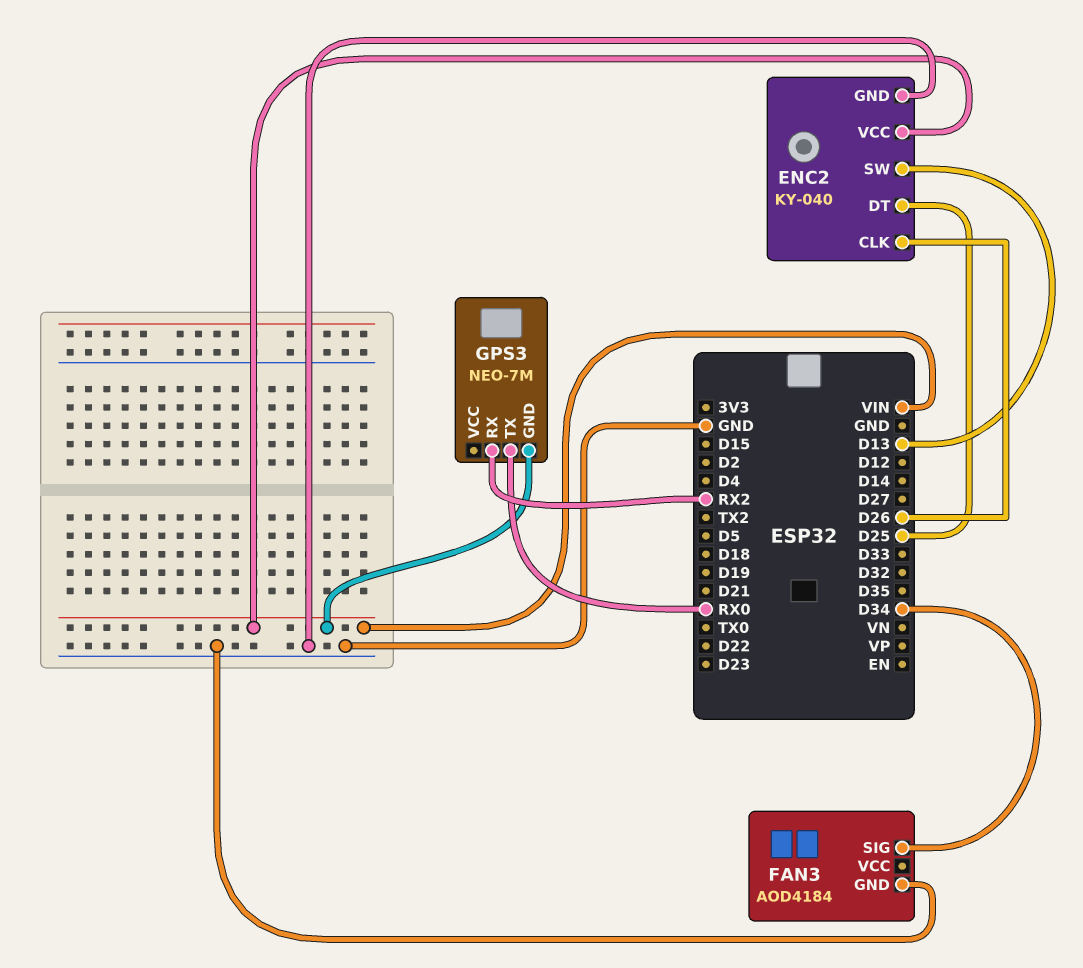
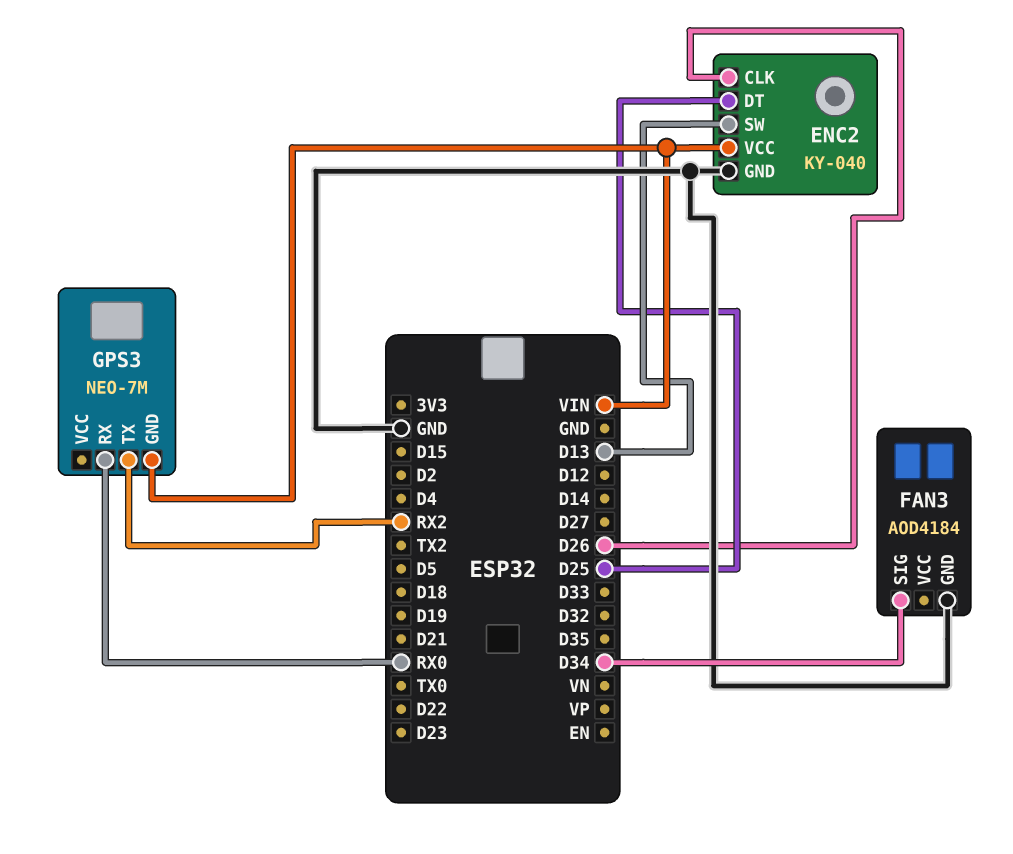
GPS3 pin RX: RX2 -> RX0
GPS3 pin TX: RX0 -> RX2

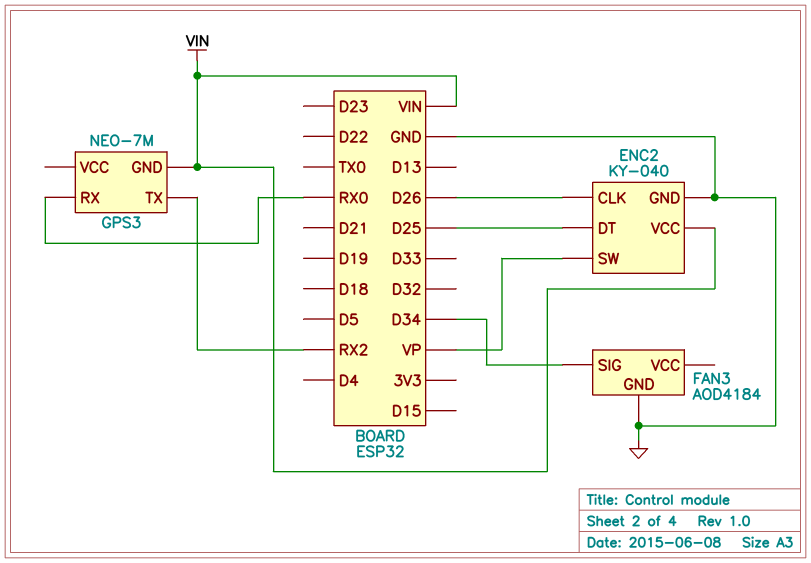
ENC2 pin SW: D13 -> VP

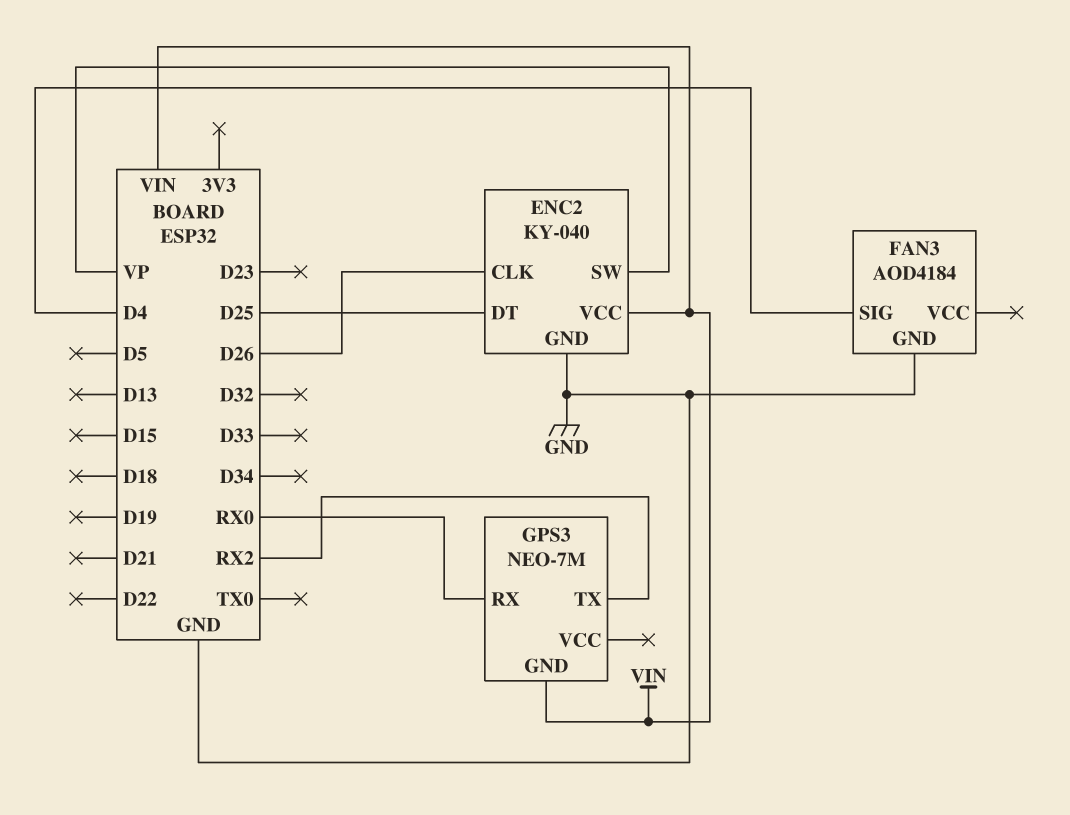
FAN3 pin SIG: D34 -> D4

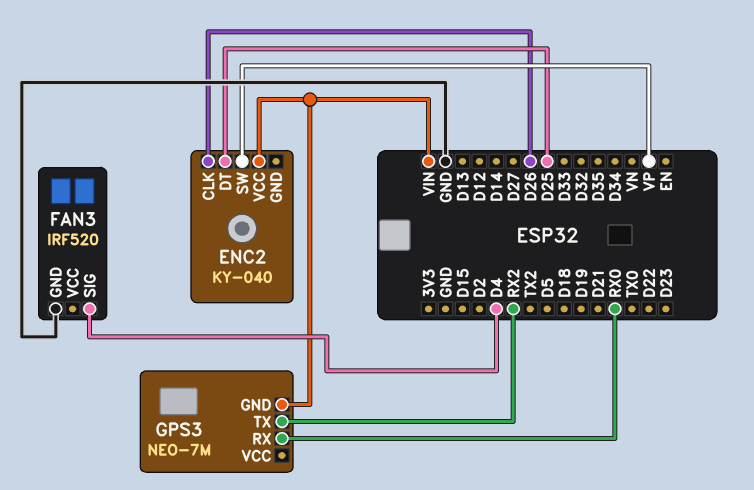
ENC2 pin GND: GND -> none
FAN3: AOD4184 -> IRF520

